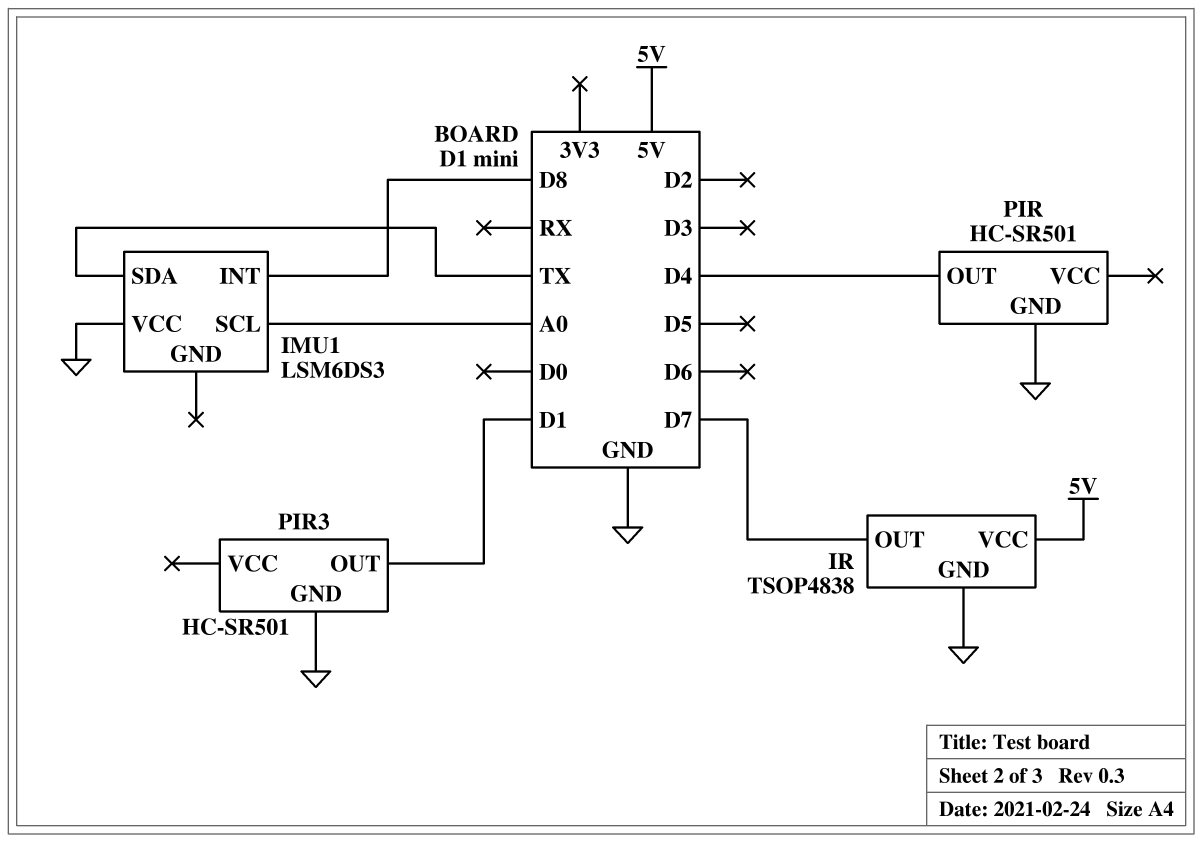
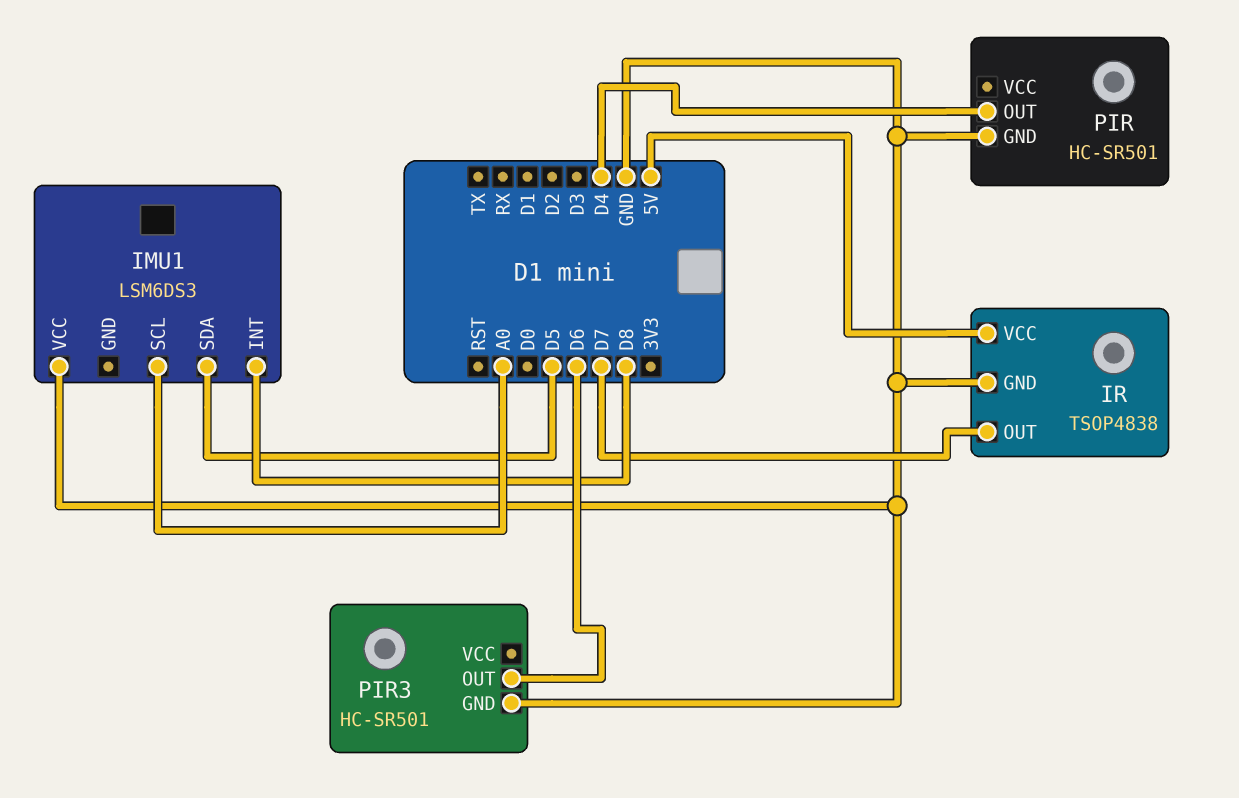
IMU1 pin SDA: TX -> D5
PIR3 pin OUT: D1 -> D6

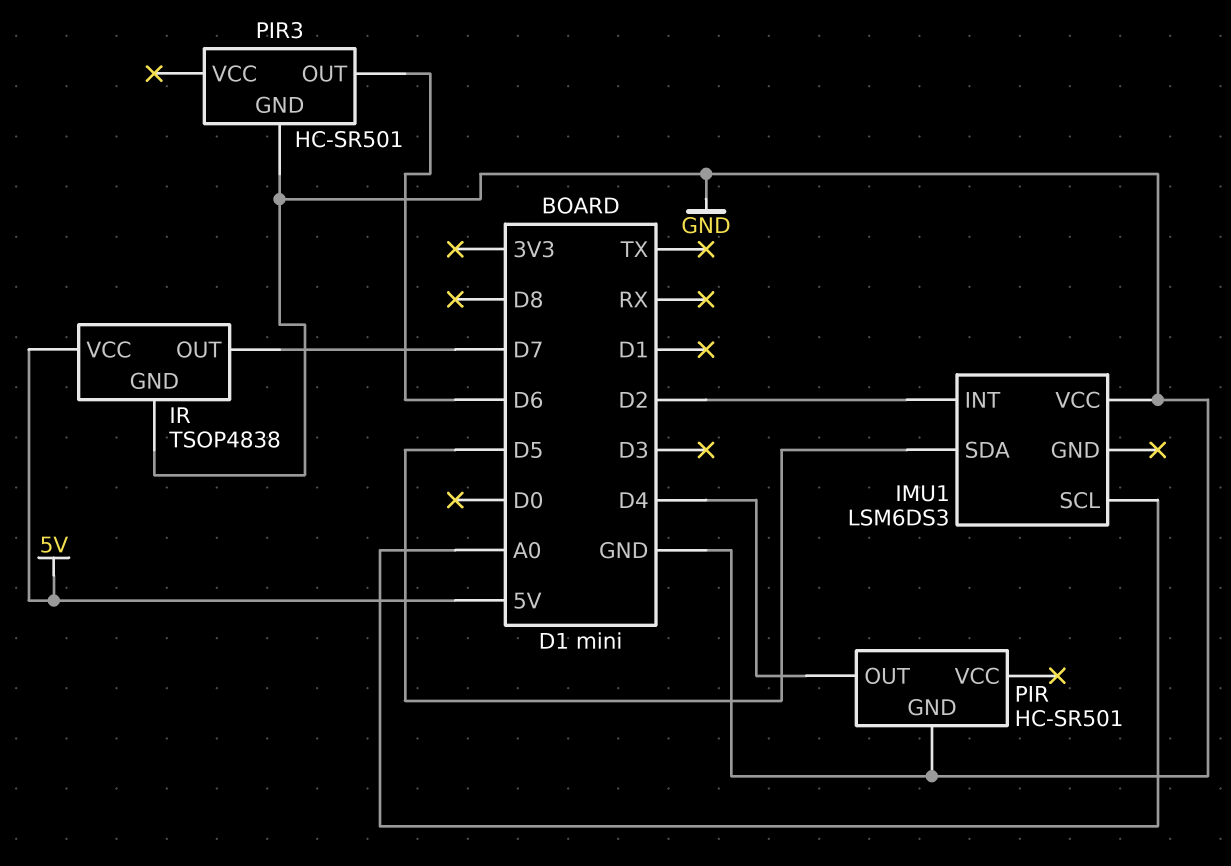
IMU1 pin INT: D8 -> D2

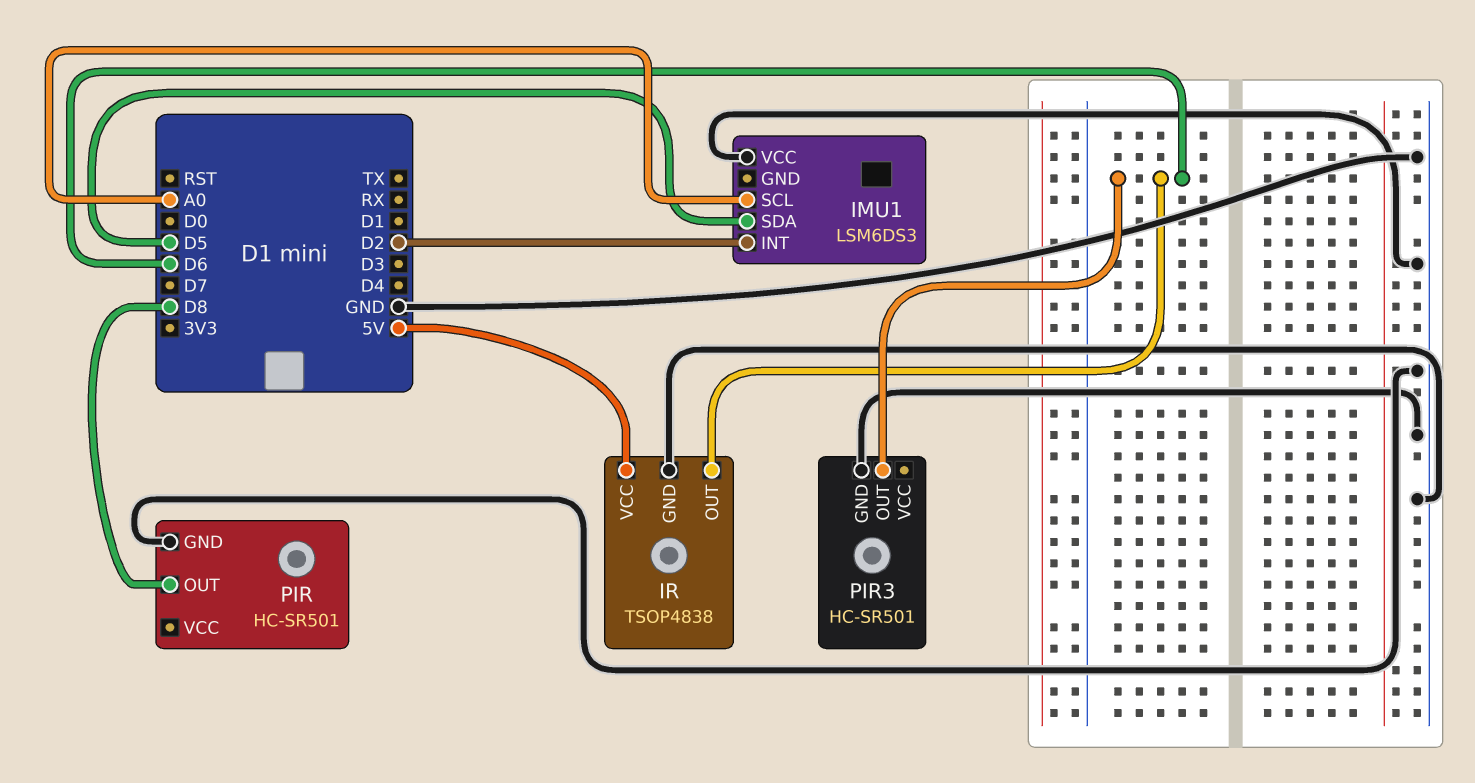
IR pin OUT: D7 -> D6
PIR pin OUT: D4 -> D8

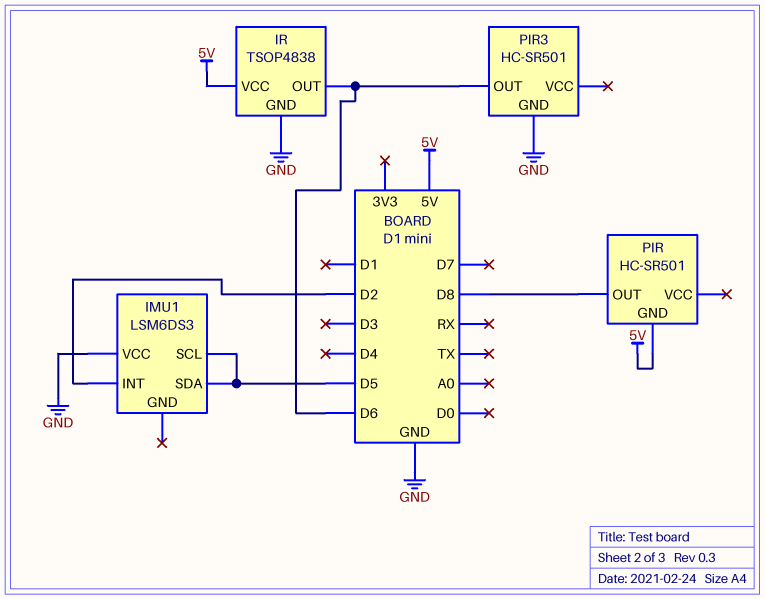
IMU1 pin SCL: A0 -> D5
PIR pin GND: GND -> 5V

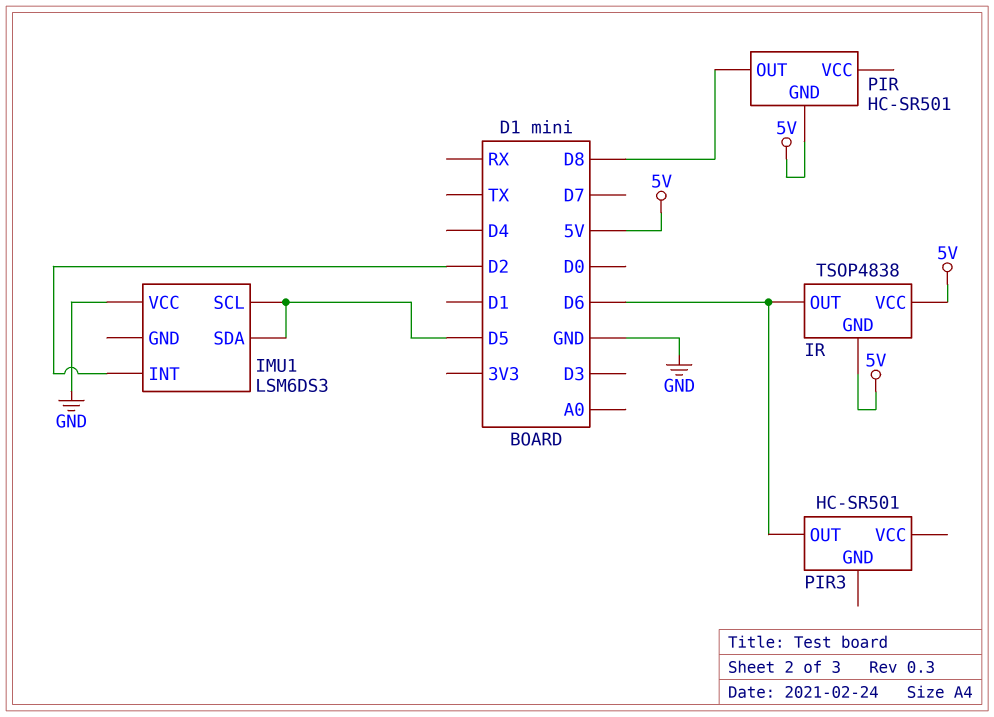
IR pin GND: GND -> 5V
PIR3 pin GND: GND -> none

